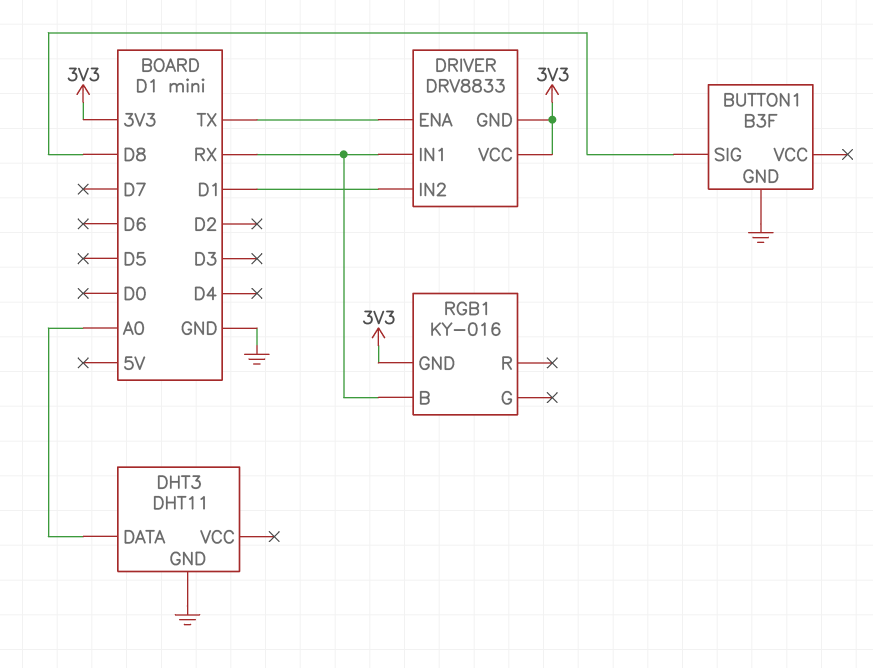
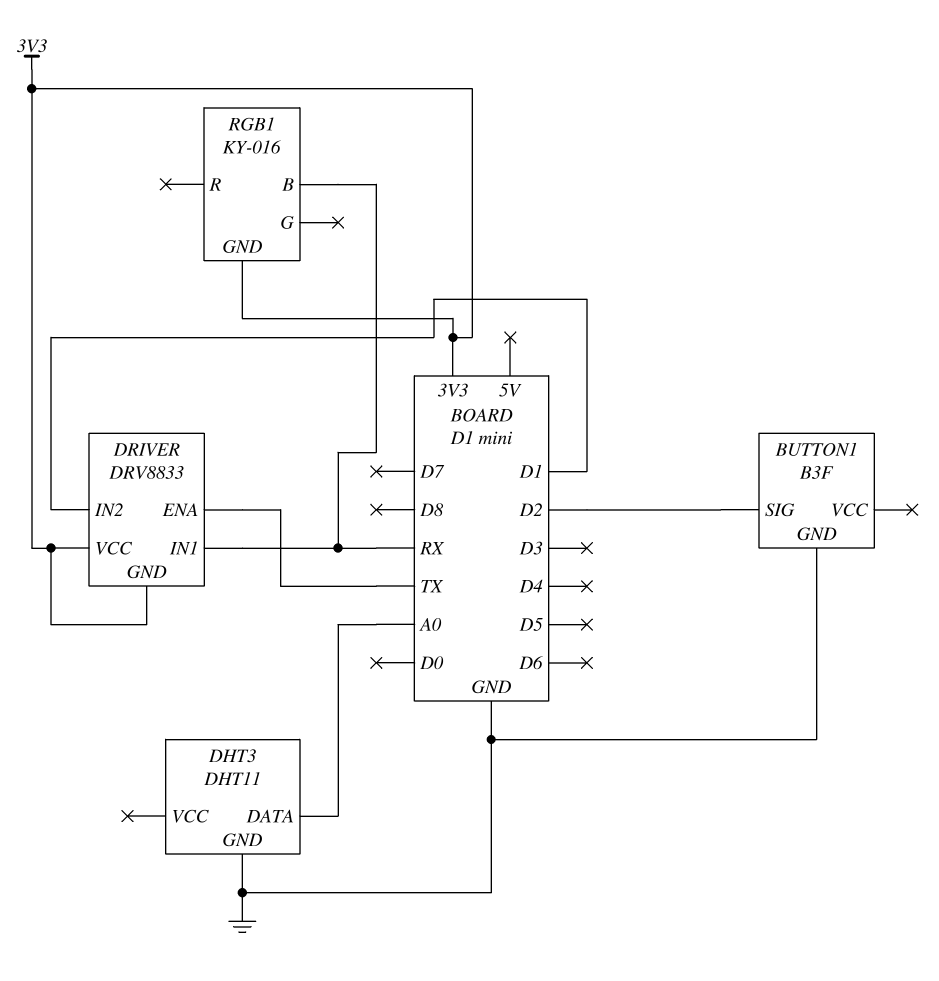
BUTTON1 pin SIG: D8 -> D2

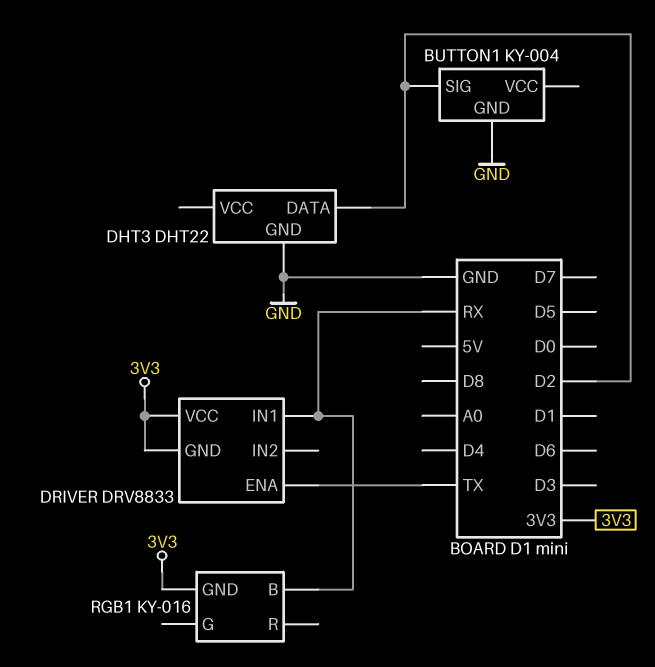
BUTTON1: B3F -> KY-004
DHT3: DHT11 -> DHT22
DHT3 pin DATA: A0 -> D2
DRIVER pin IN2: D1 -> none

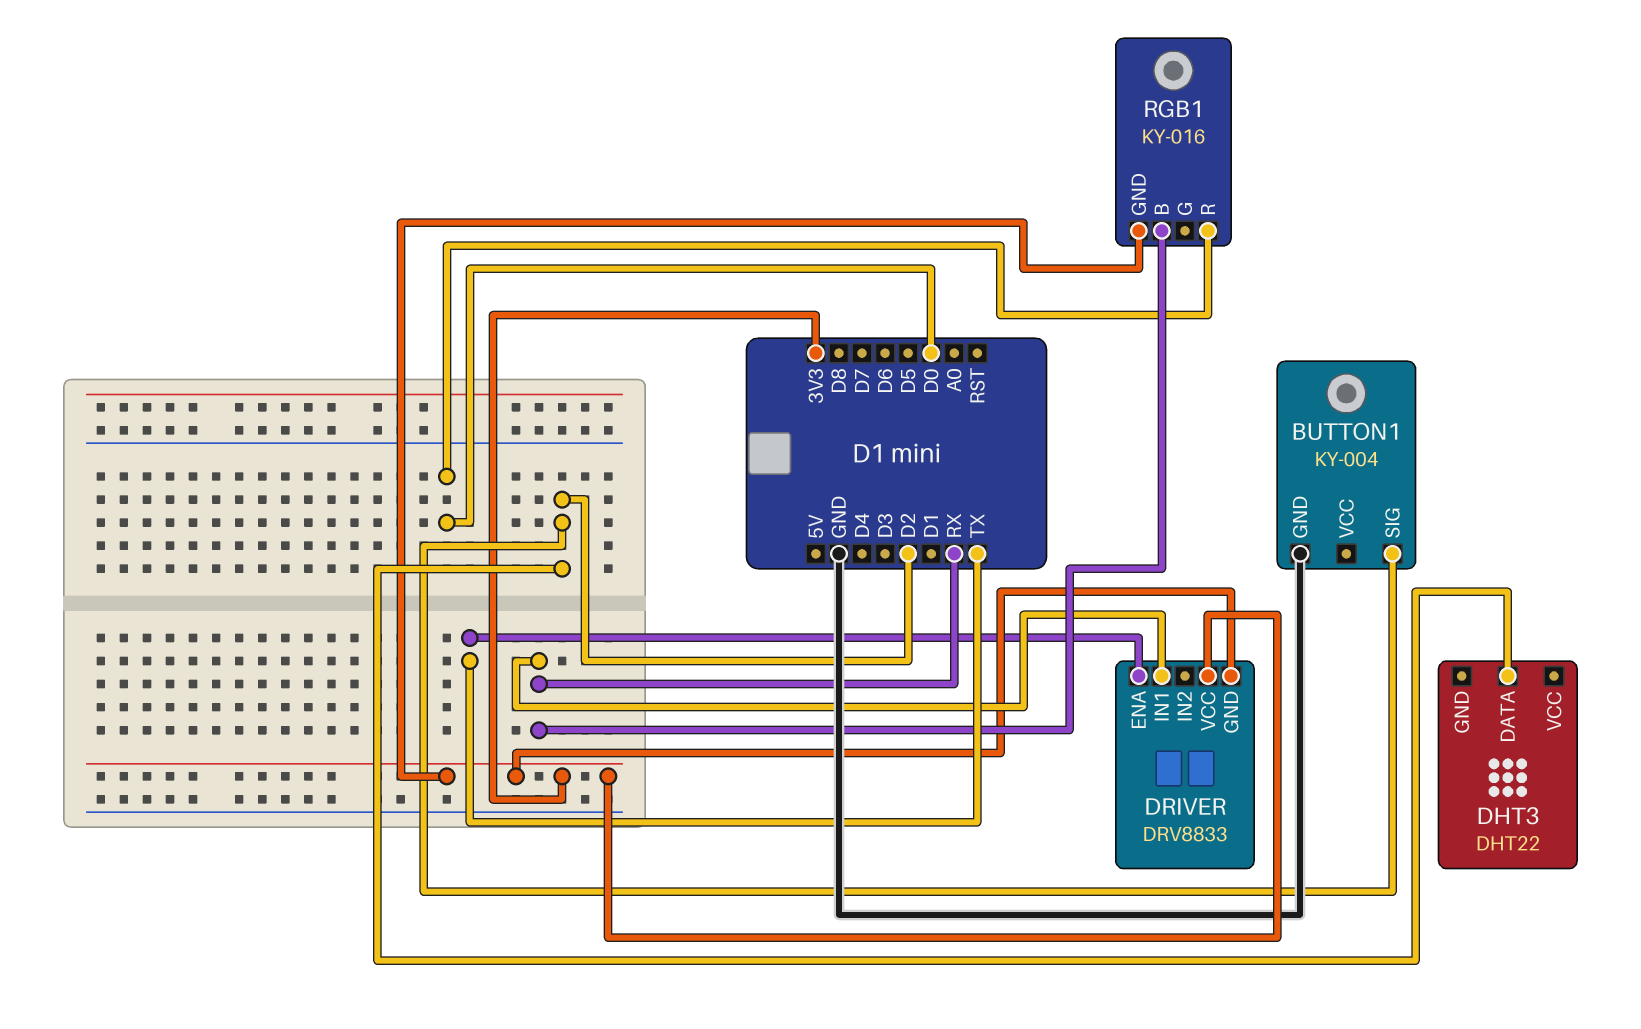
DHT3 pin GND: GND -> none
RGB1 pin R: none -> D0

